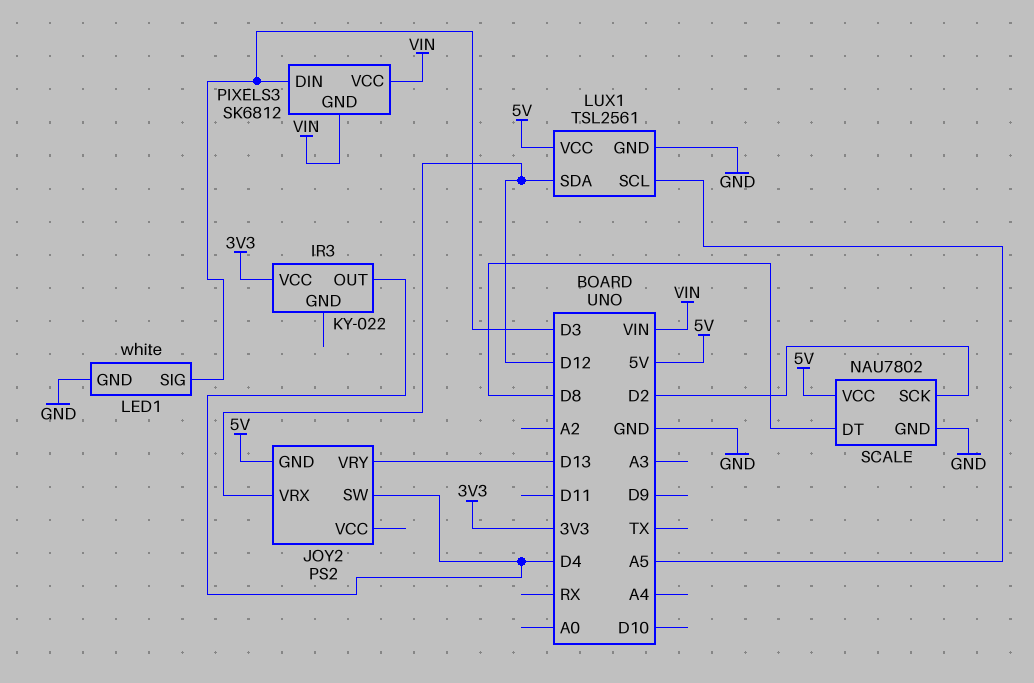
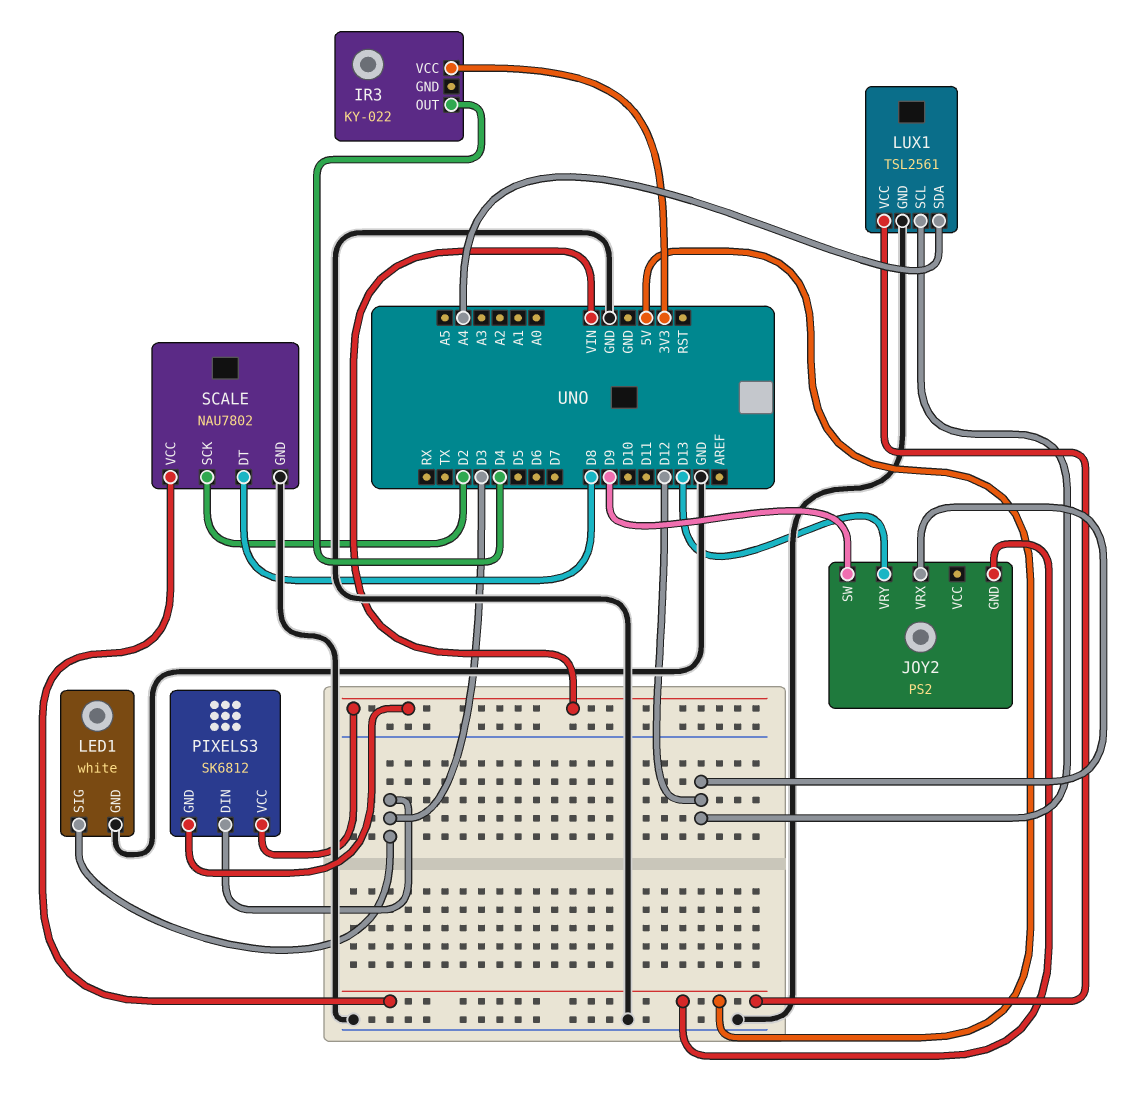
JOY2 pin SW: D4 -> D9
LUX1 pin SCL: A5 -> D12
LUX1 pin SDA: D12 -> A4

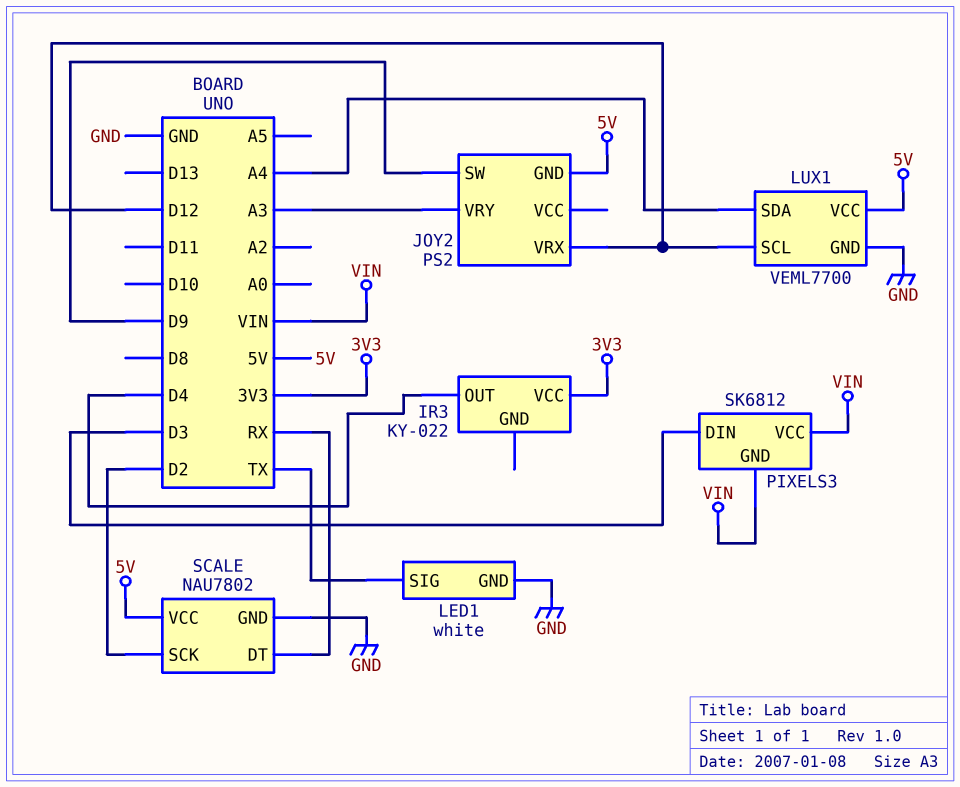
JOY2 pin VRY: D13 -> A3
LED1 pin SIG: D3 -> TX
LUX1: TSL2561 -> VEML7700
SCALE pin DT: D8 -> RX

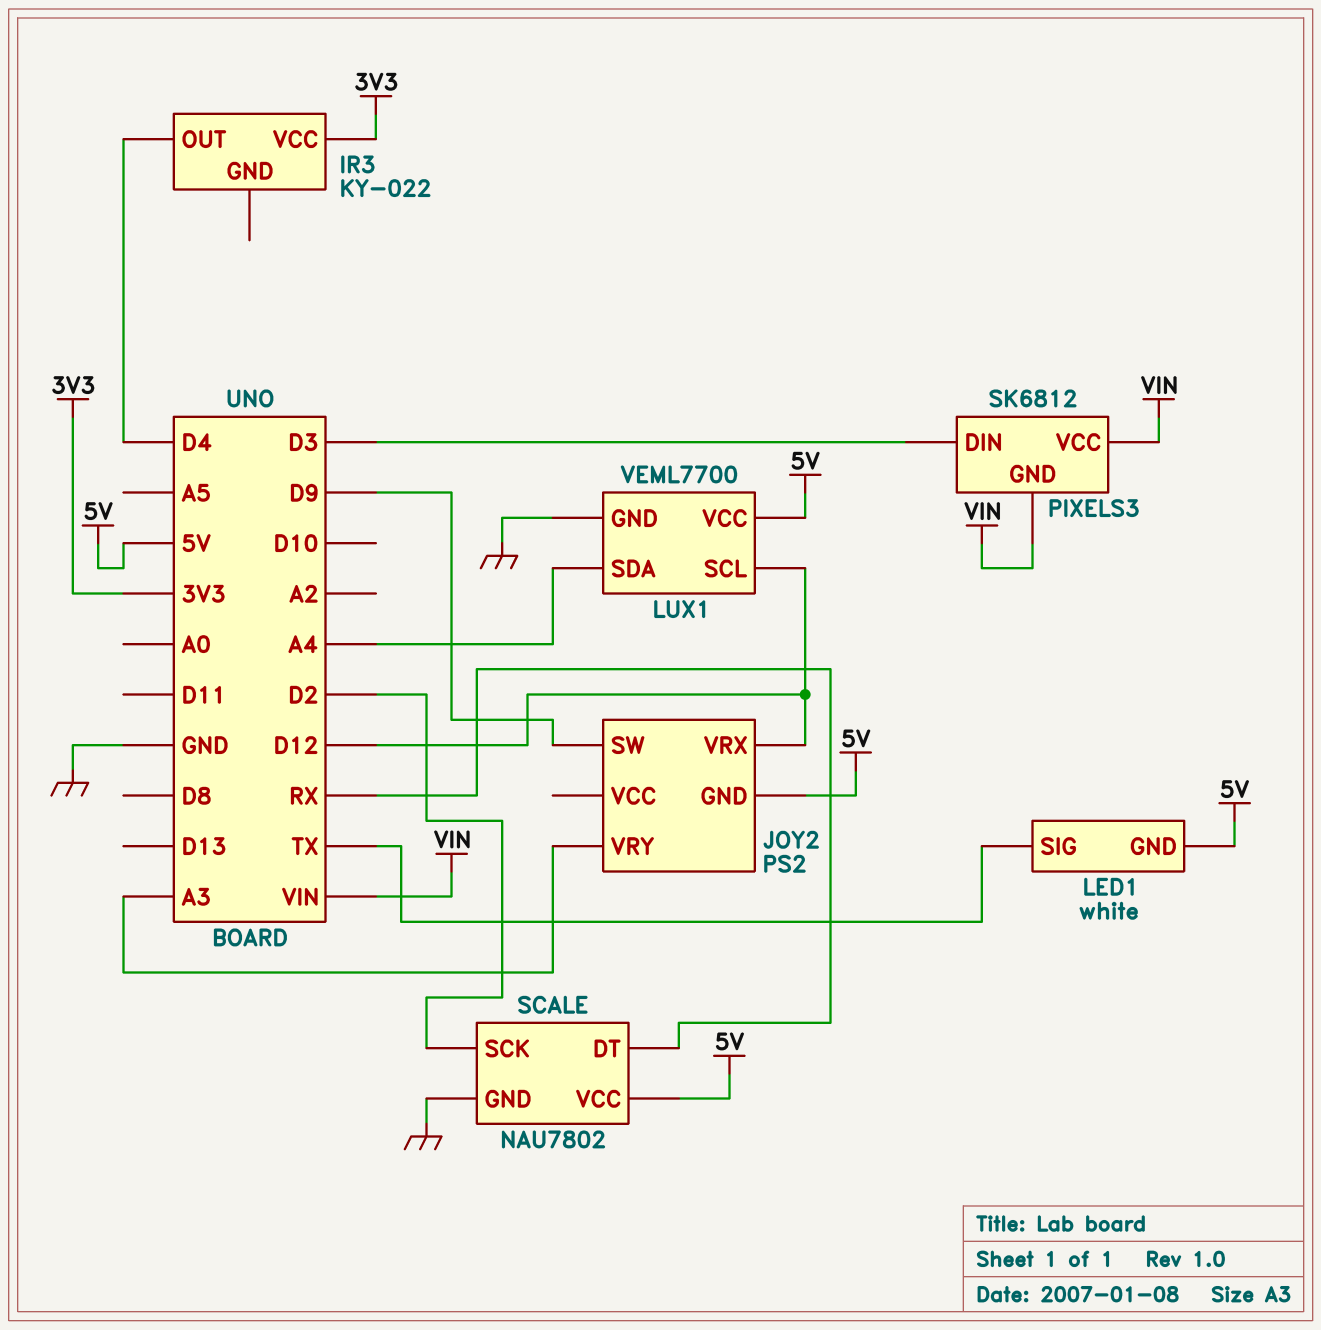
LED1 pin GND: GND -> 5V

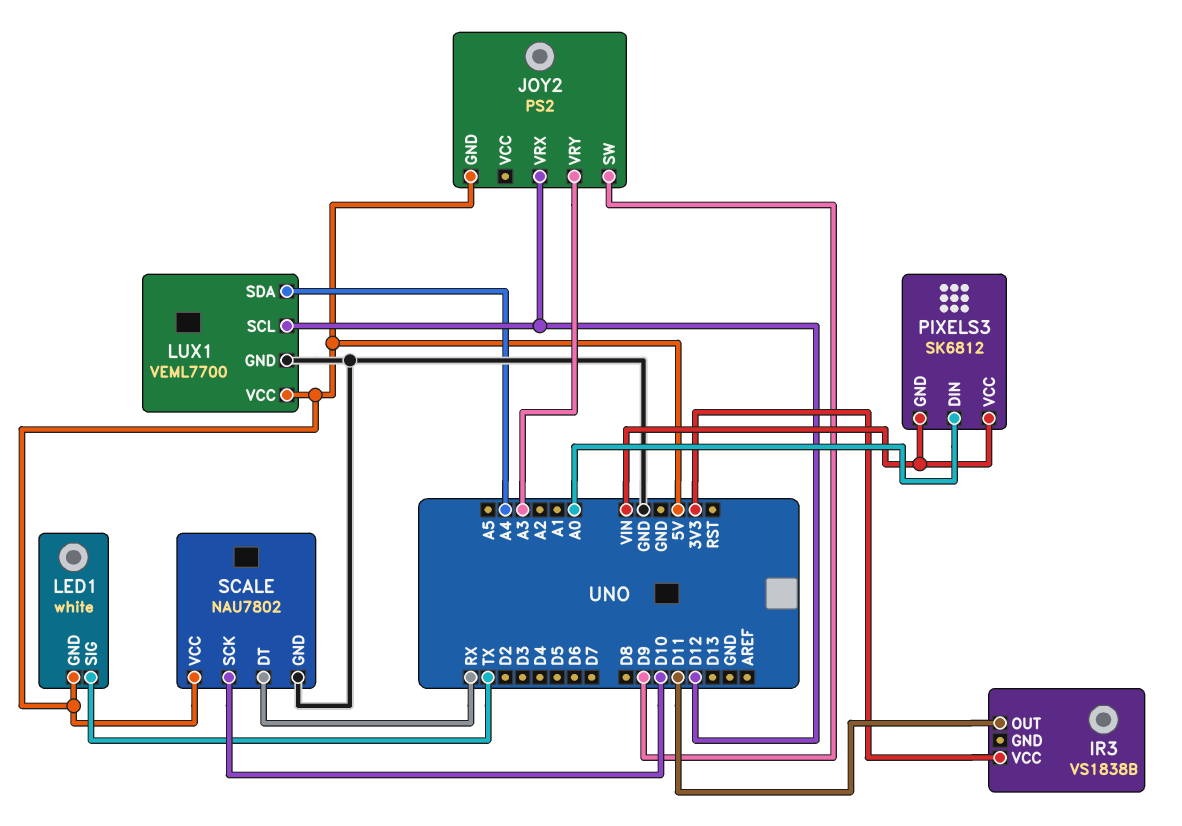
IR3: KY-022 -> VS1838B
IR3 pin OUT: D4 -> D11
PIXELS3 pin DIN: D3 -> A0
SCALE pin SCK: D2 -> D10

